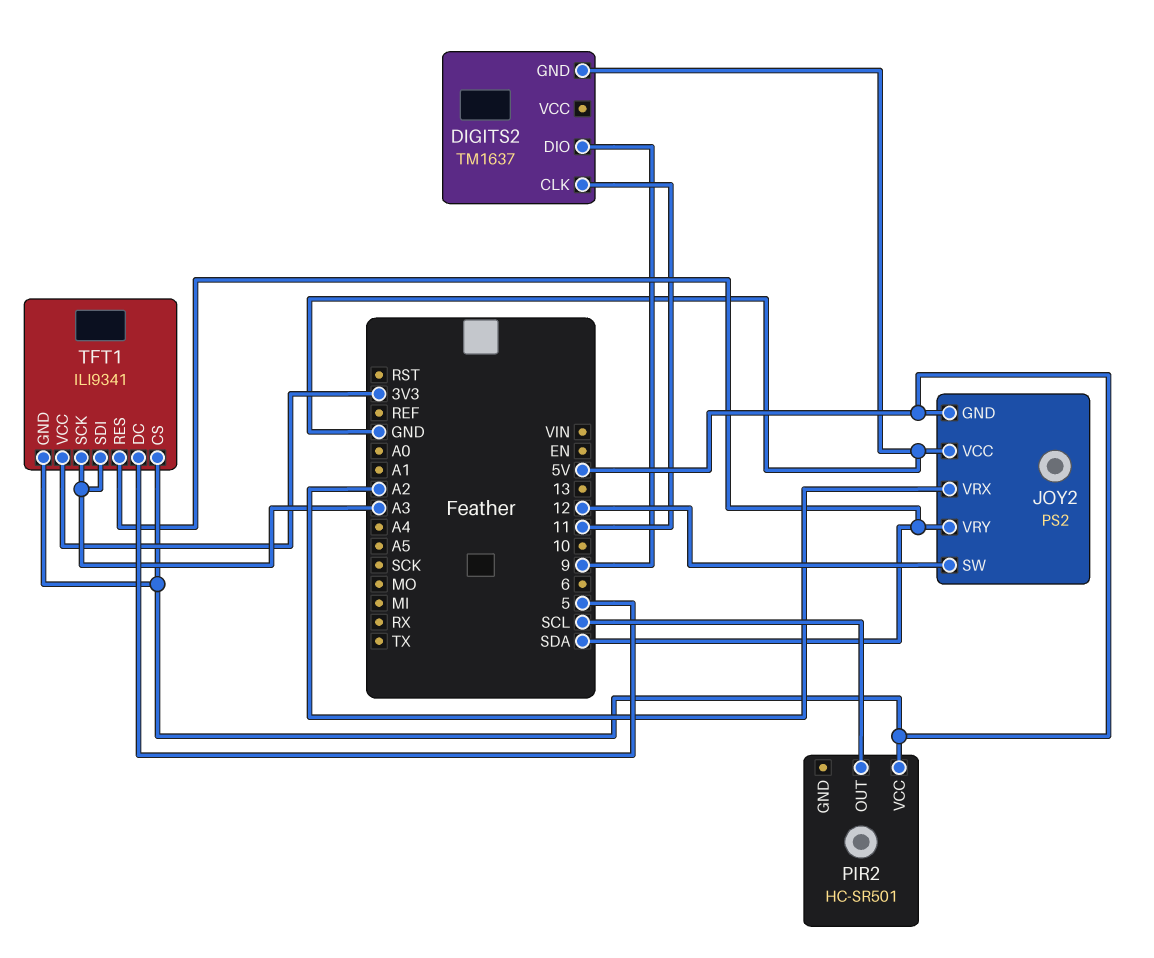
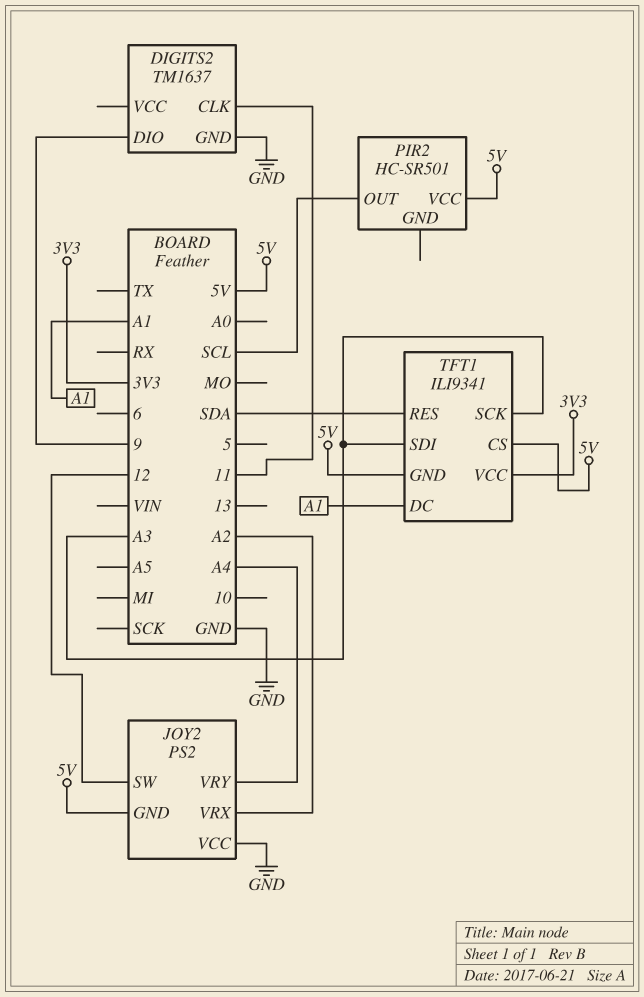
JOY2 pin VRY: SDA -> A4
TFT1 pin DC: 5 -> A1

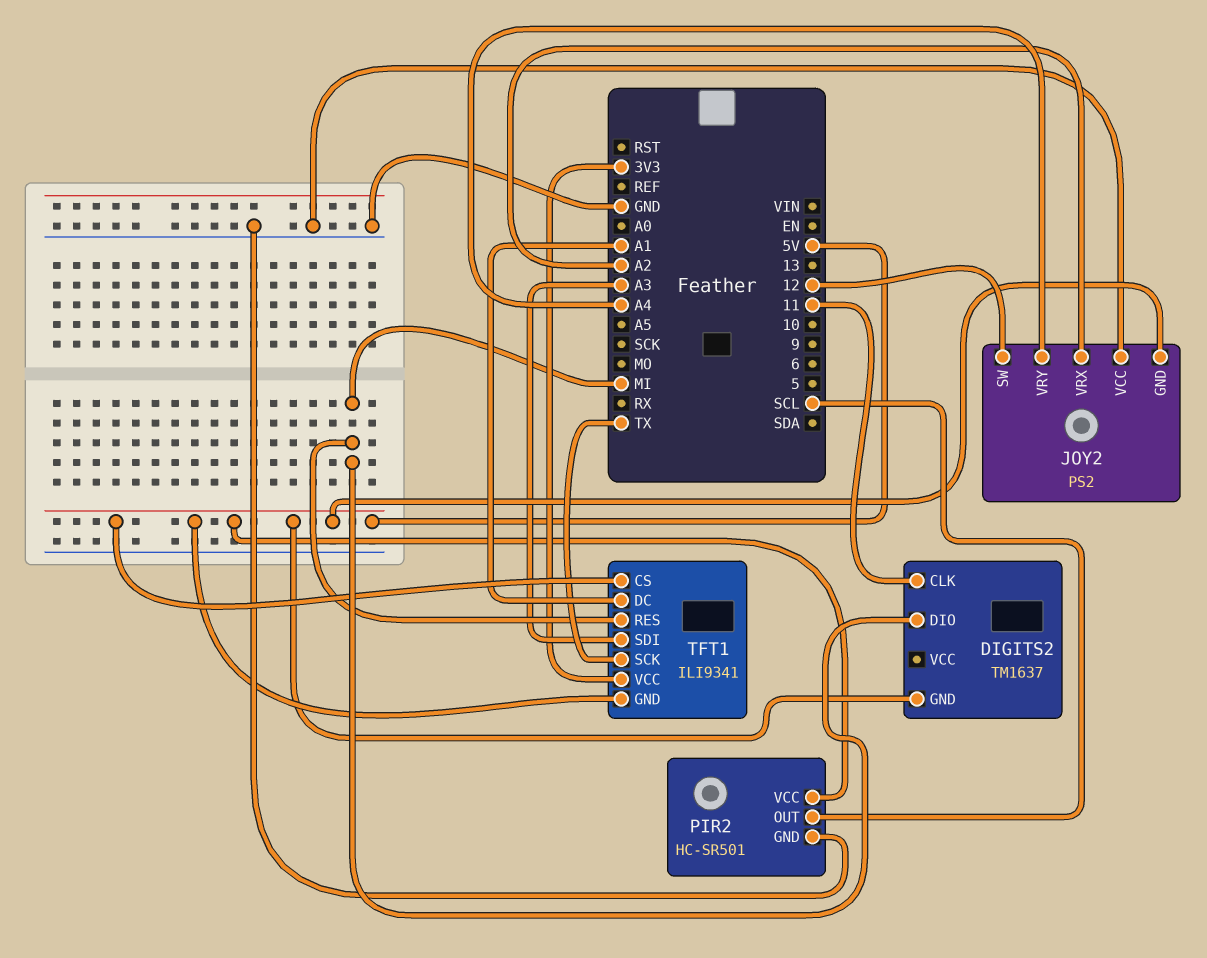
DIGITS2 pin DIO: 9 -> MI
DIGITS2 pin GND: GND -> 5V
PIR2 pin GND: none -> GND
TFT1 pin RES: SDA -> MI
TFT1 pin SCK: A3 -> TX

